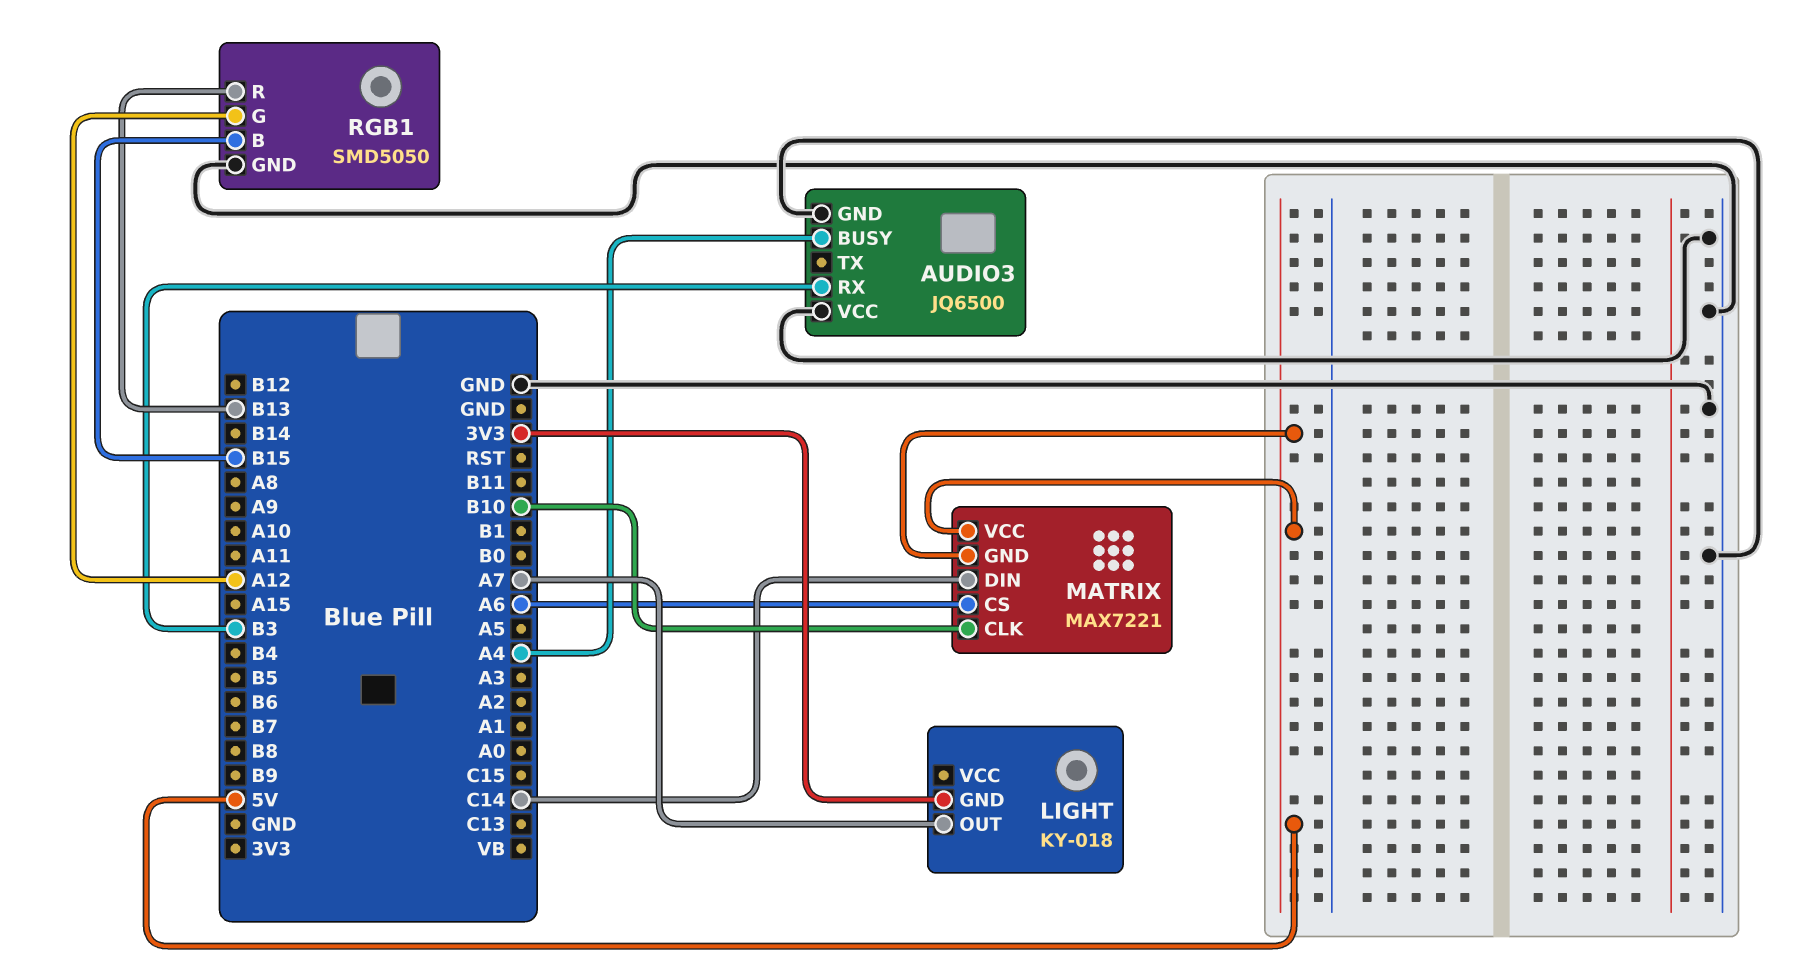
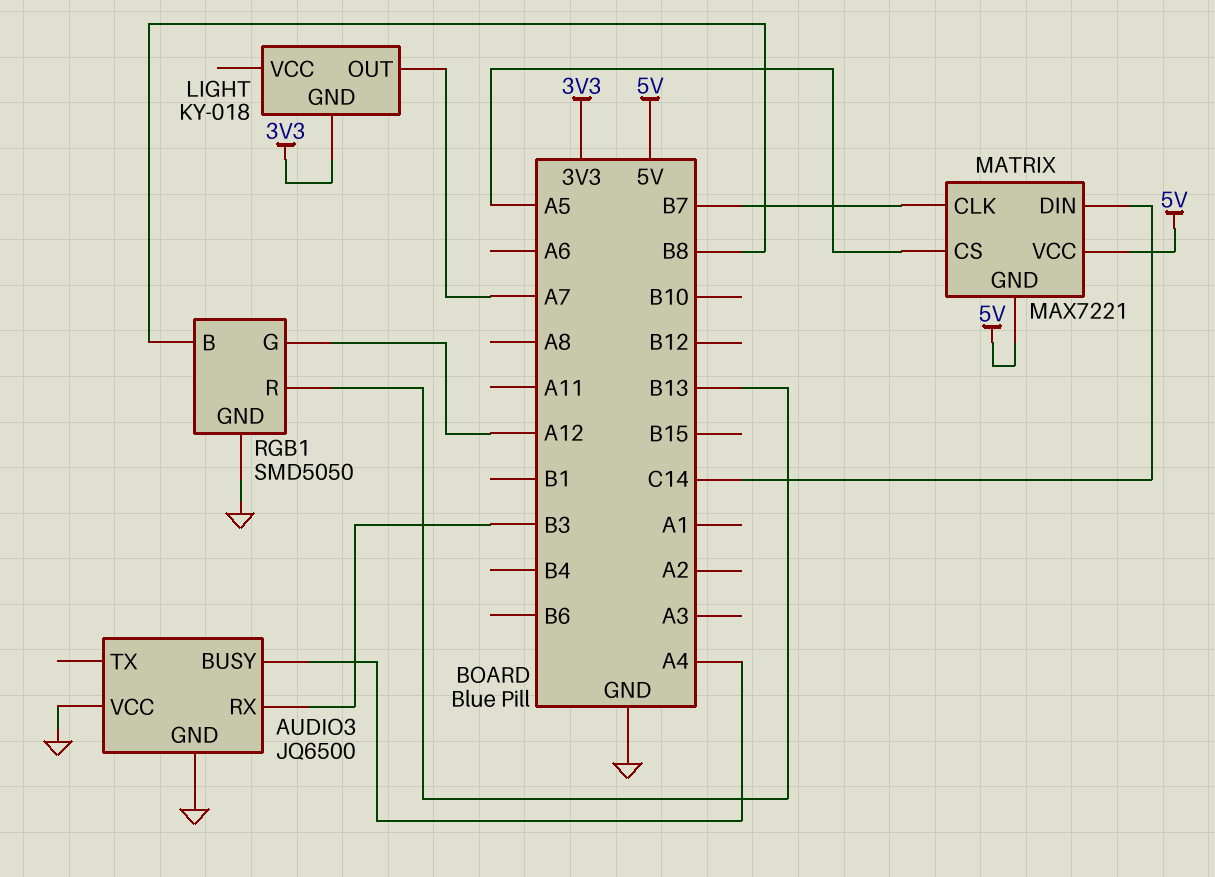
MATRIX pin CLK: B10 -> B7
MATRIX pin CS: A6 -> A5
RGB1 pin B: B15 -> B8

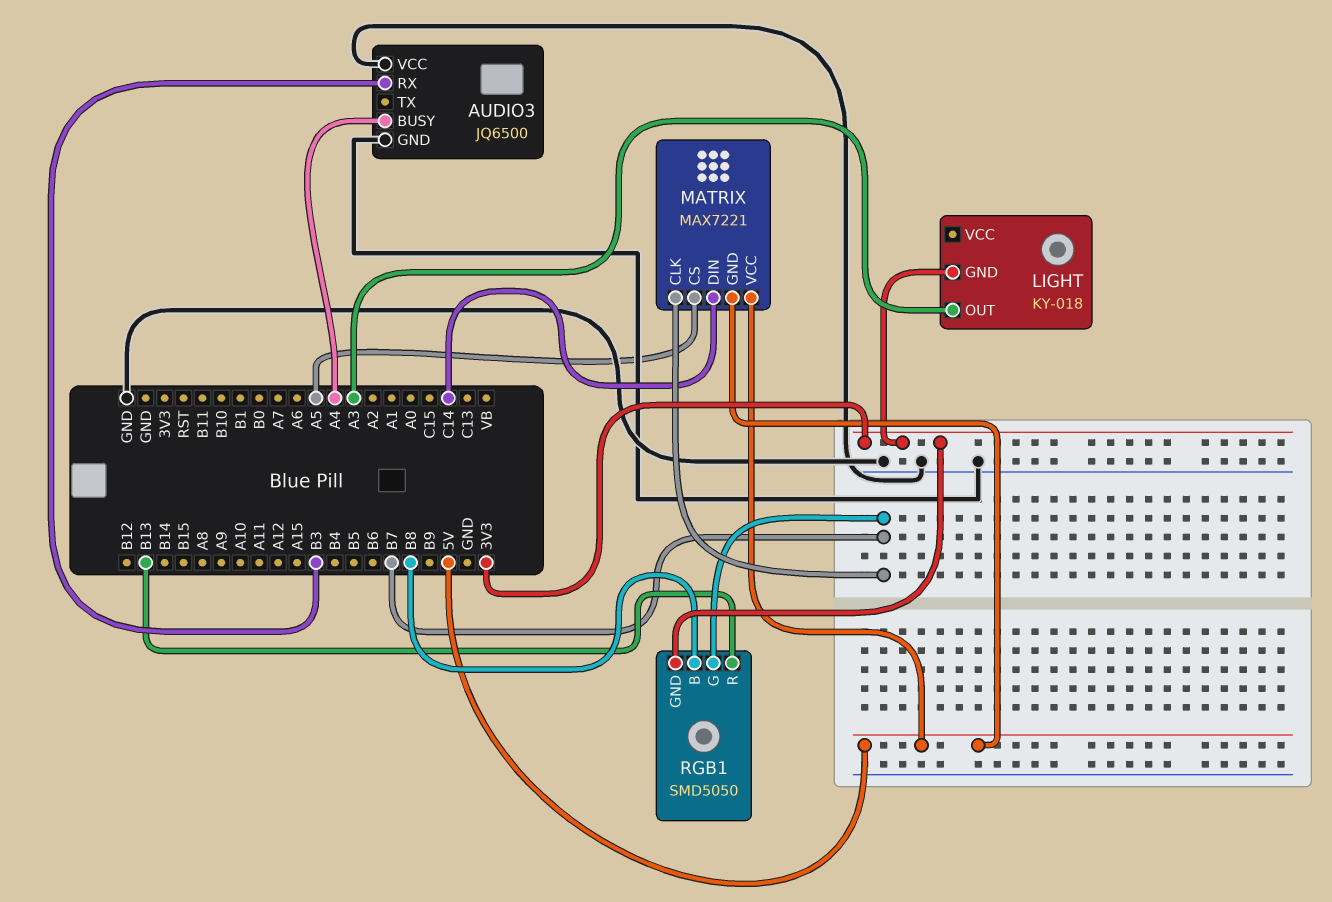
LIGHT pin OUT: A7 -> A3
RGB1 pin G: A12 -> B7
RGB1 pin GND: GND -> 3V3

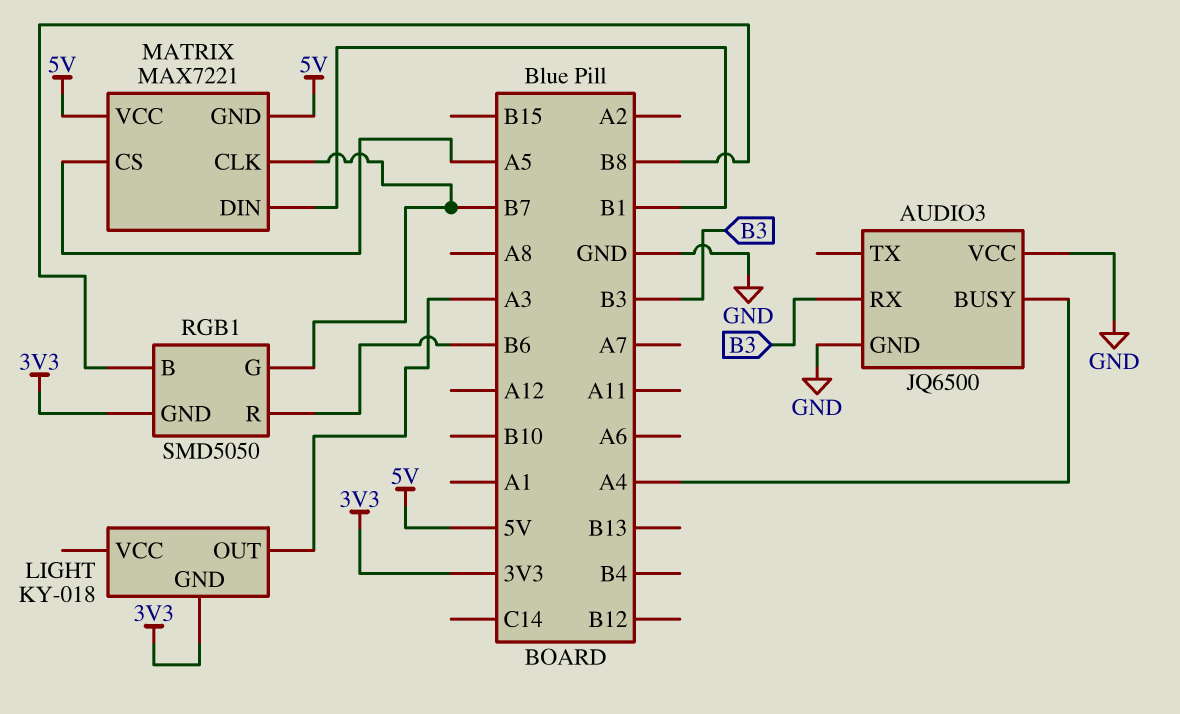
MATRIX pin DIN: C14 -> B1
RGB1 pin R: B13 -> B6

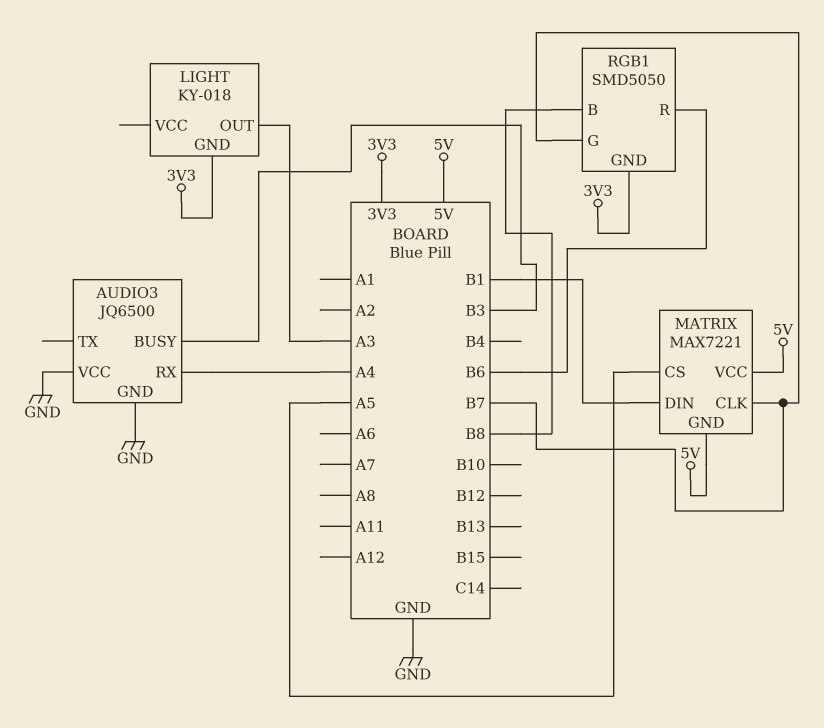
AUDIO3 pin BUSY: A4 -> B3
AUDIO3 pin RX: B3 -> A4

